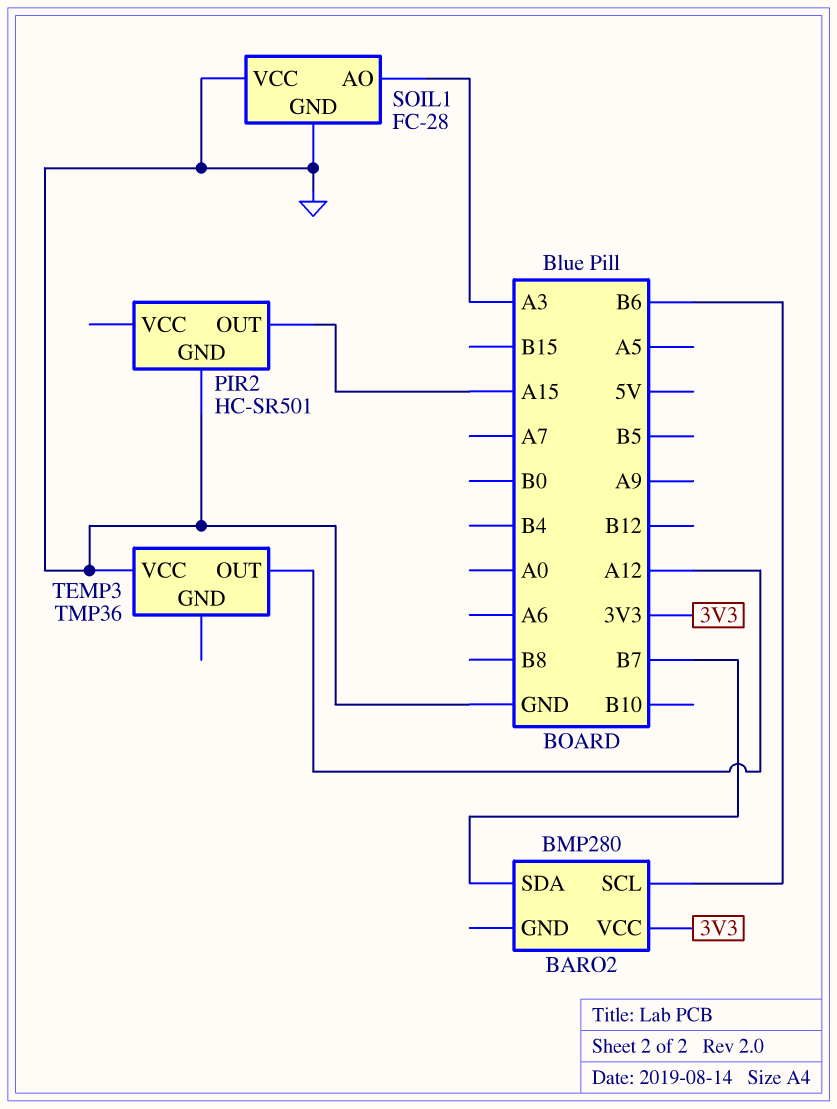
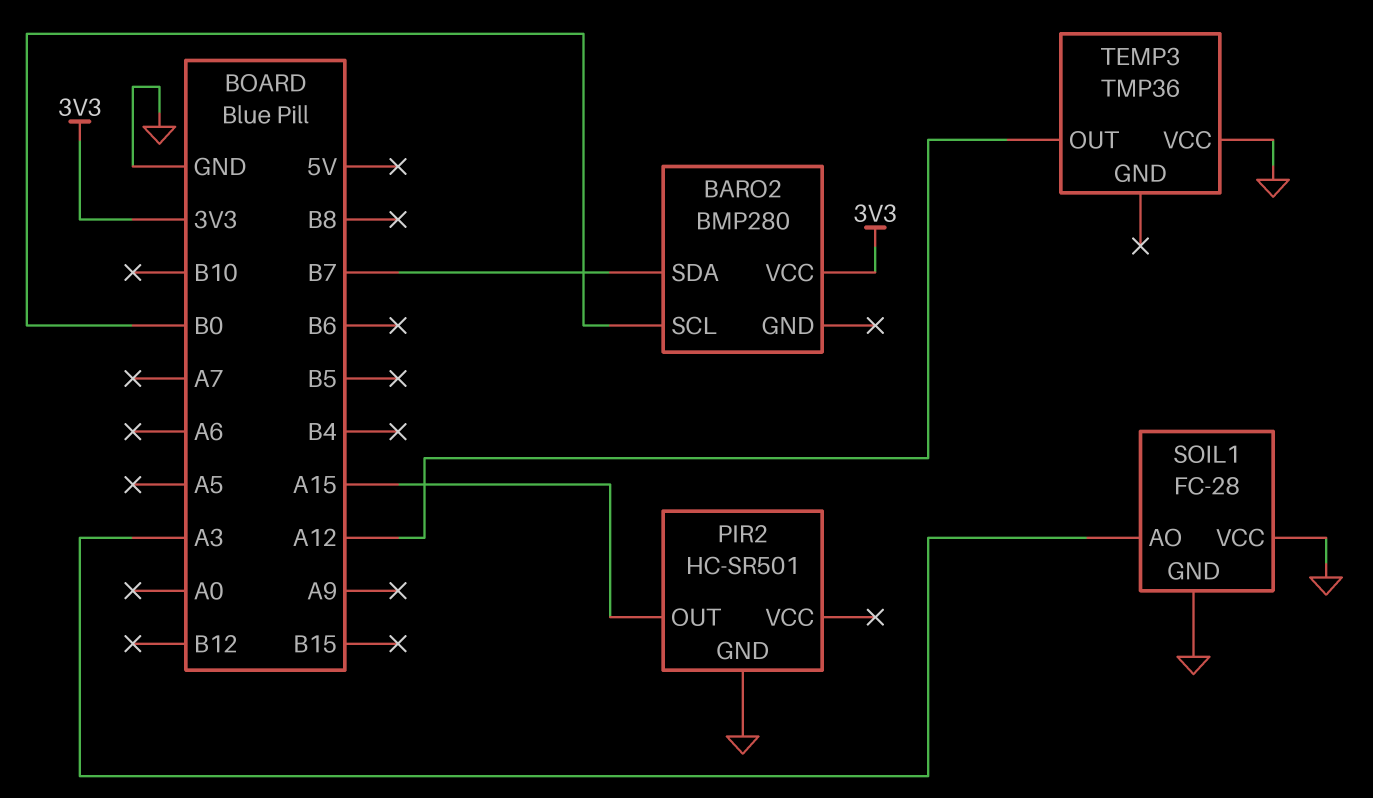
BARO2 pin SCL: B6 -> B0

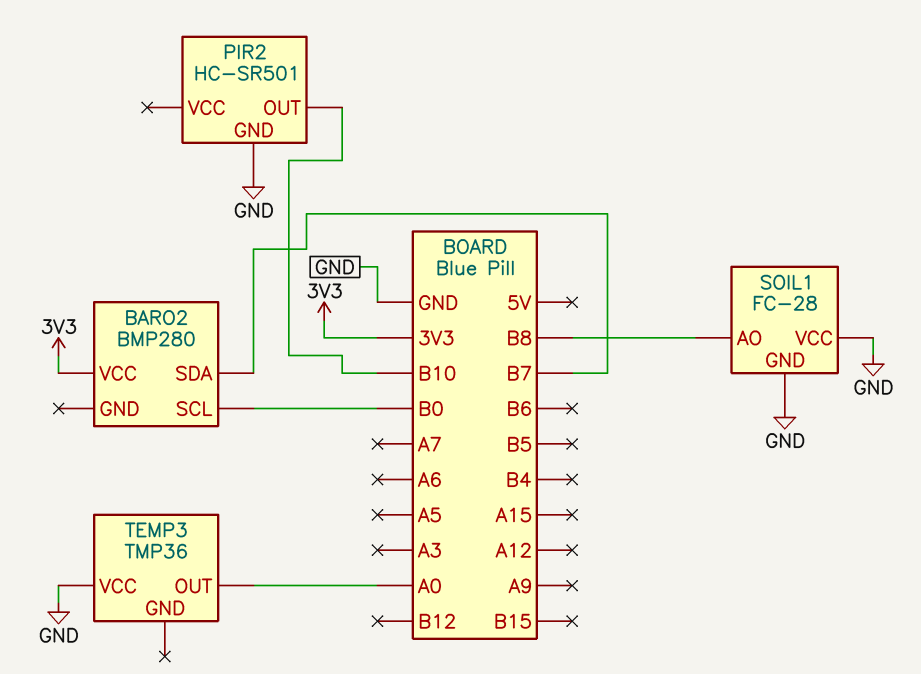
PIR2 pin OUT: A15 -> B10
SOIL1 pin AO: A3 -> B8
TEMP3 pin OUT: A12 -> A0

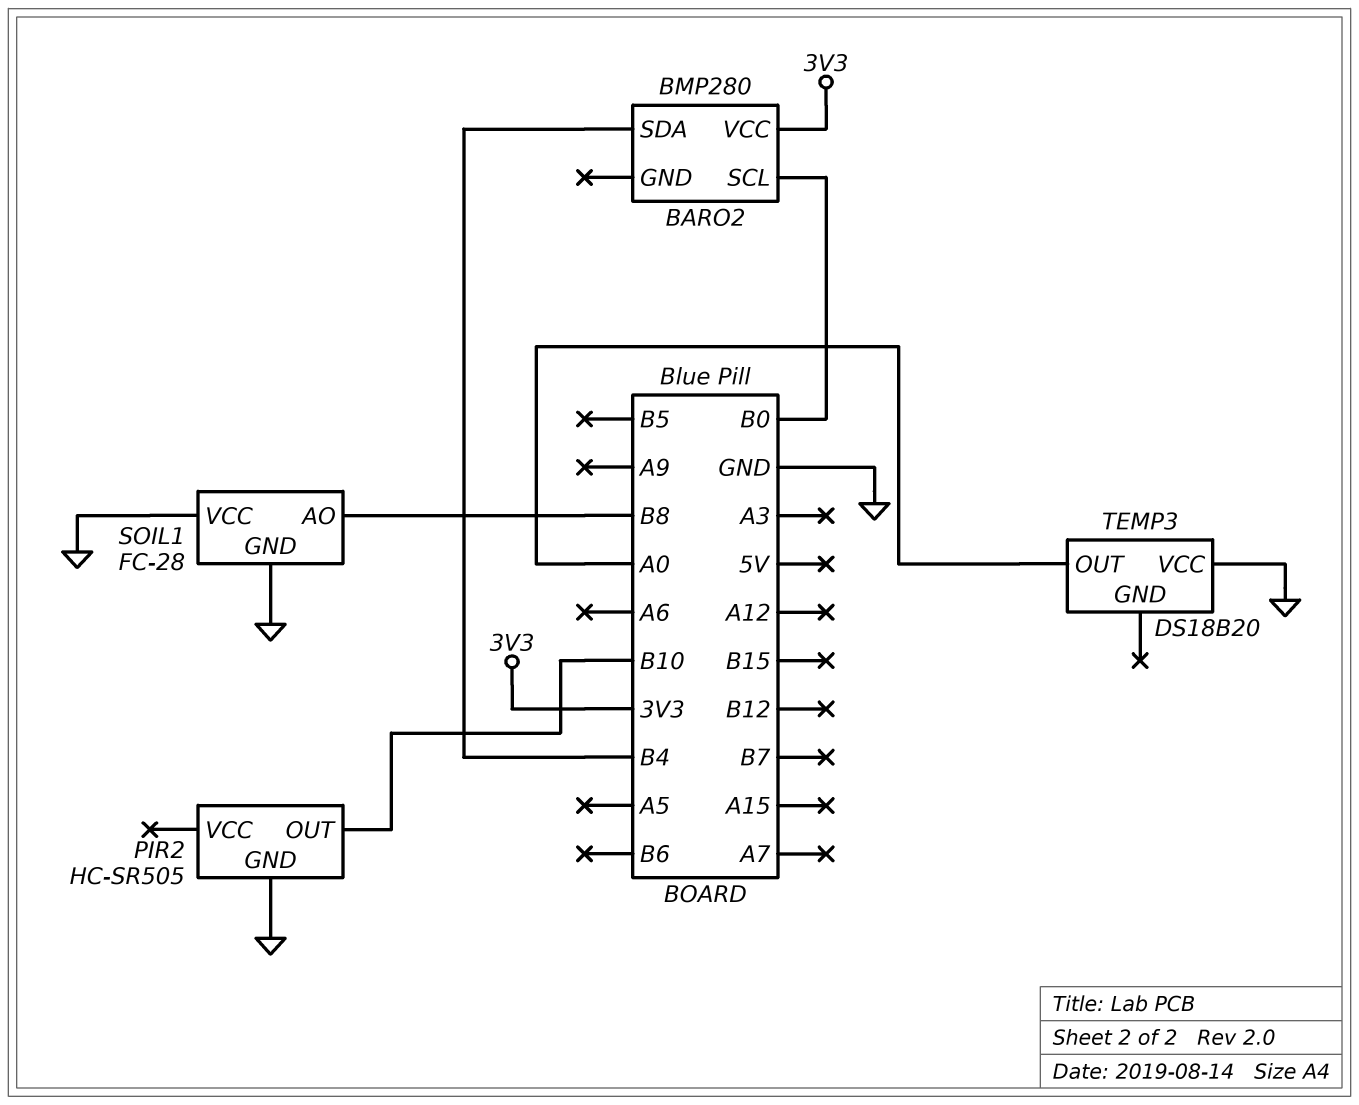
BARO2 pin SDA: B7 -> B4
PIR2: HC-SR501 -> HC-SR505
TEMP3: TMP36 -> DS18B20

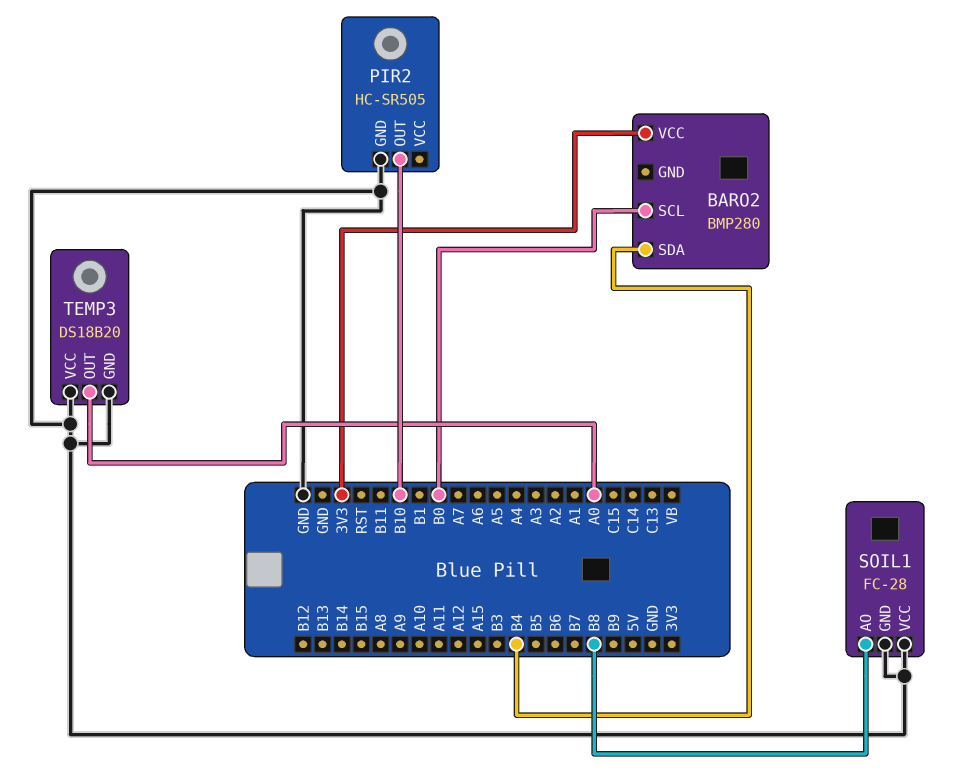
TEMP3 pin GND: none -> GND

